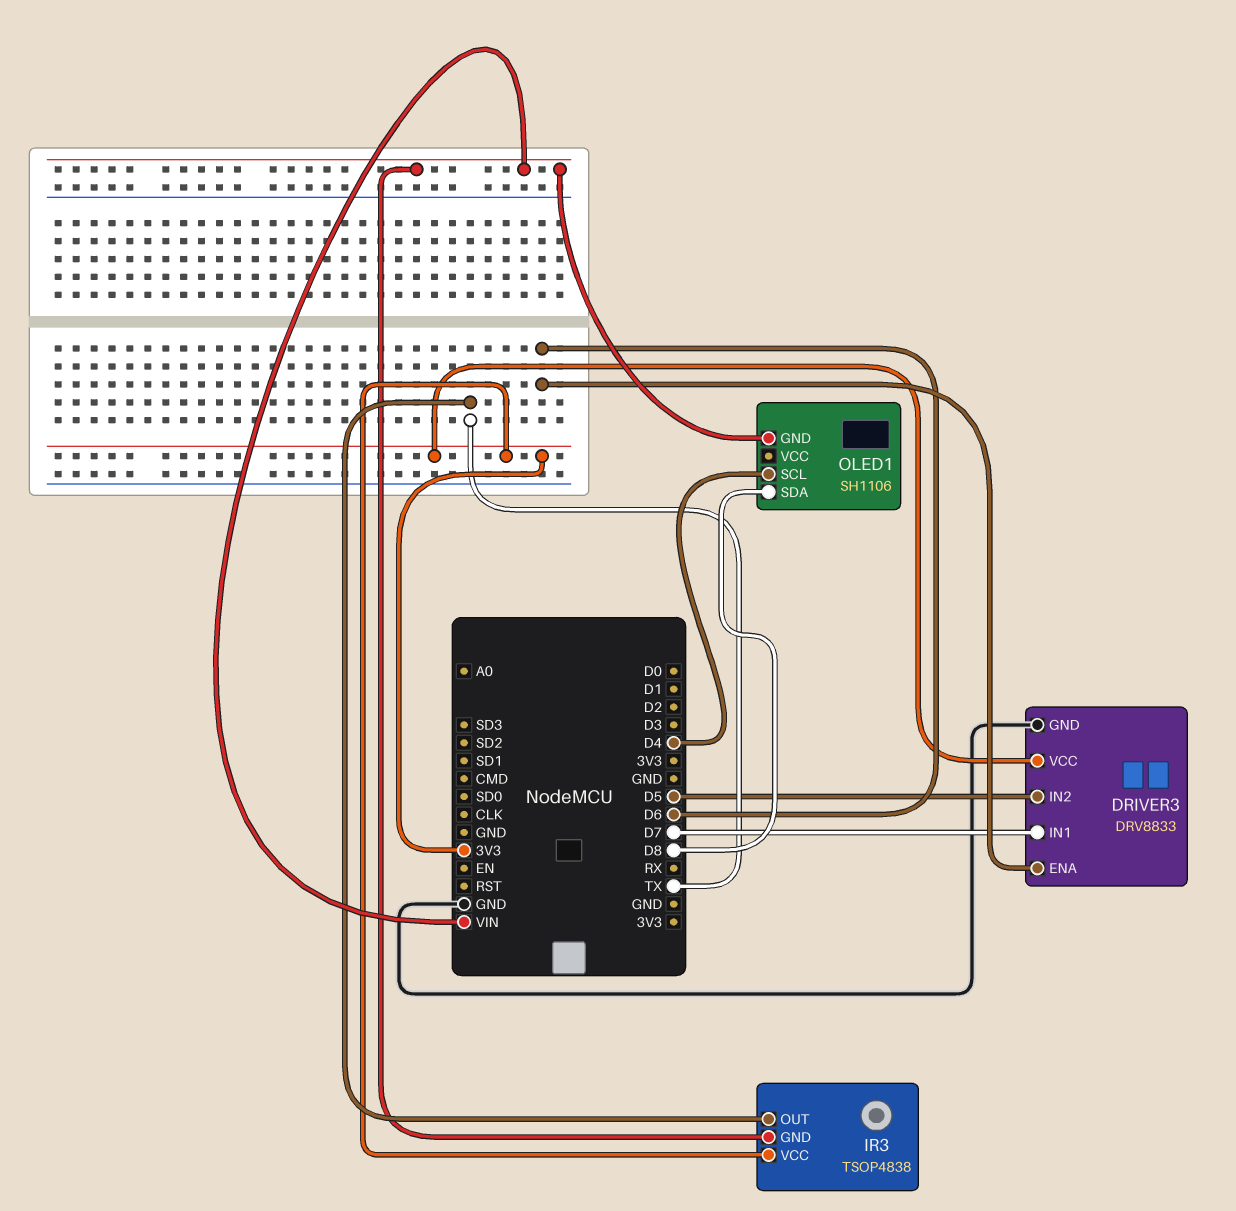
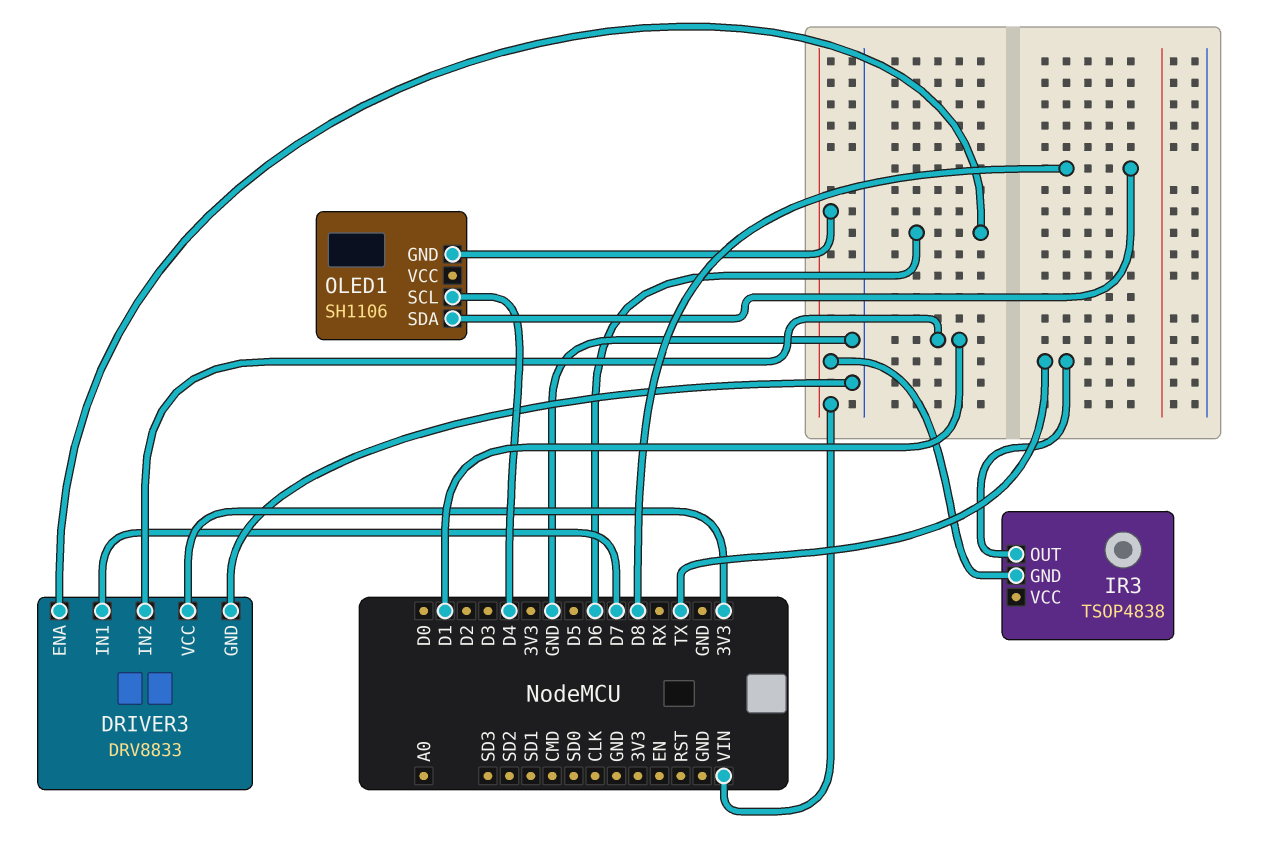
DRIVER3 pin IN2: D5 -> D1
IR3 pin VCC: 3V3 -> none

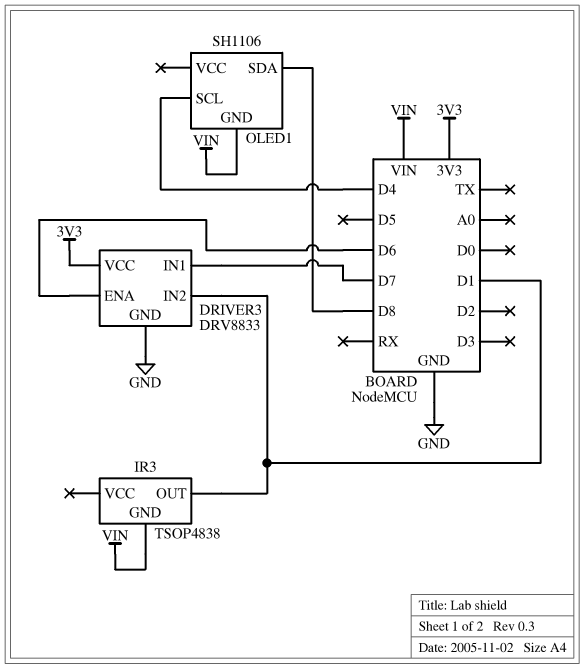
IR3 pin OUT: TX -> D1

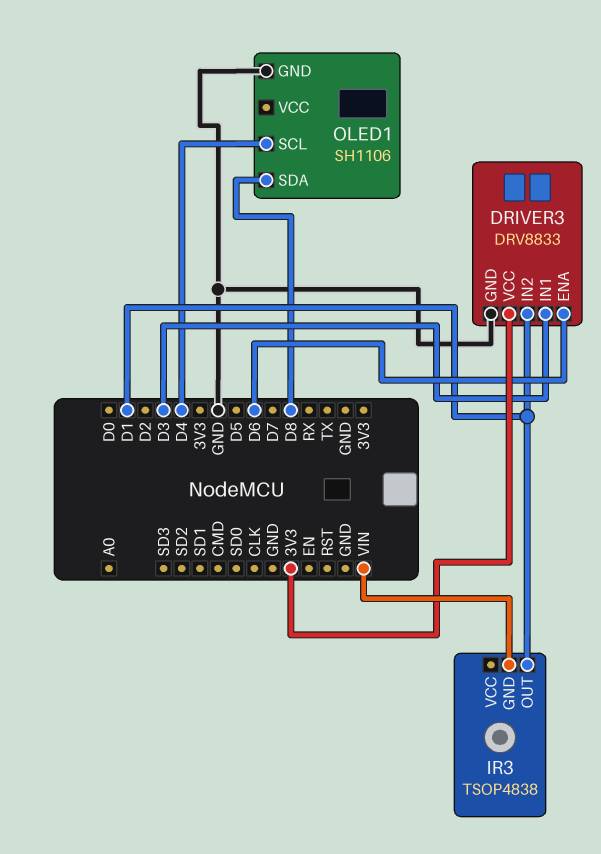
DRIVER3 pin IN1: D7 -> D3
OLED1 pin GND: VIN -> GND

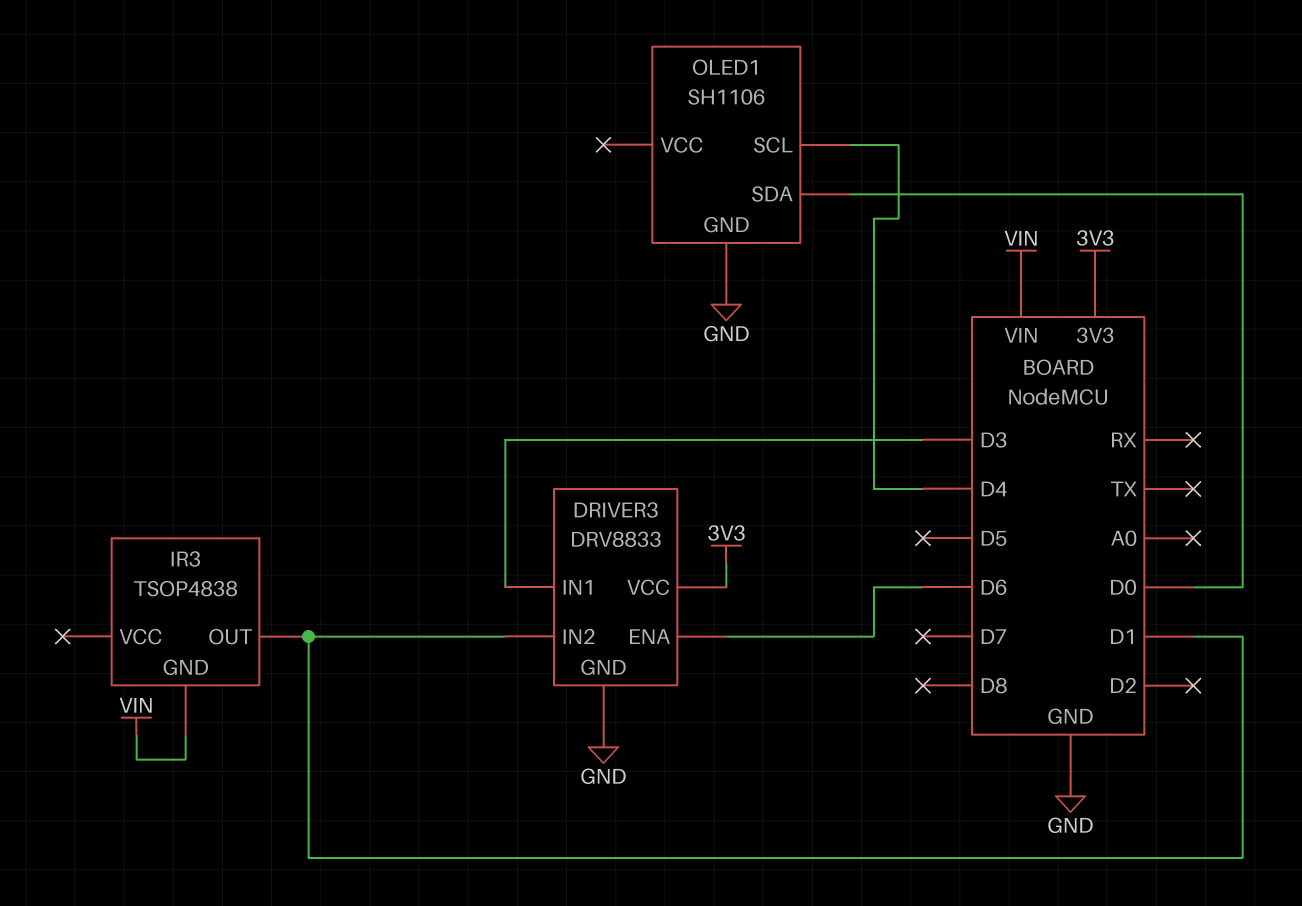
OLED1 pin SDA: D8 -> D0

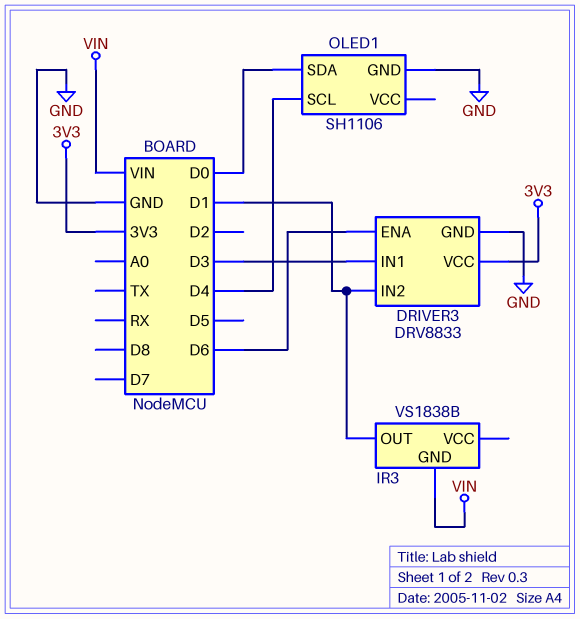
IR3: TSOP4838 -> VS1838B

